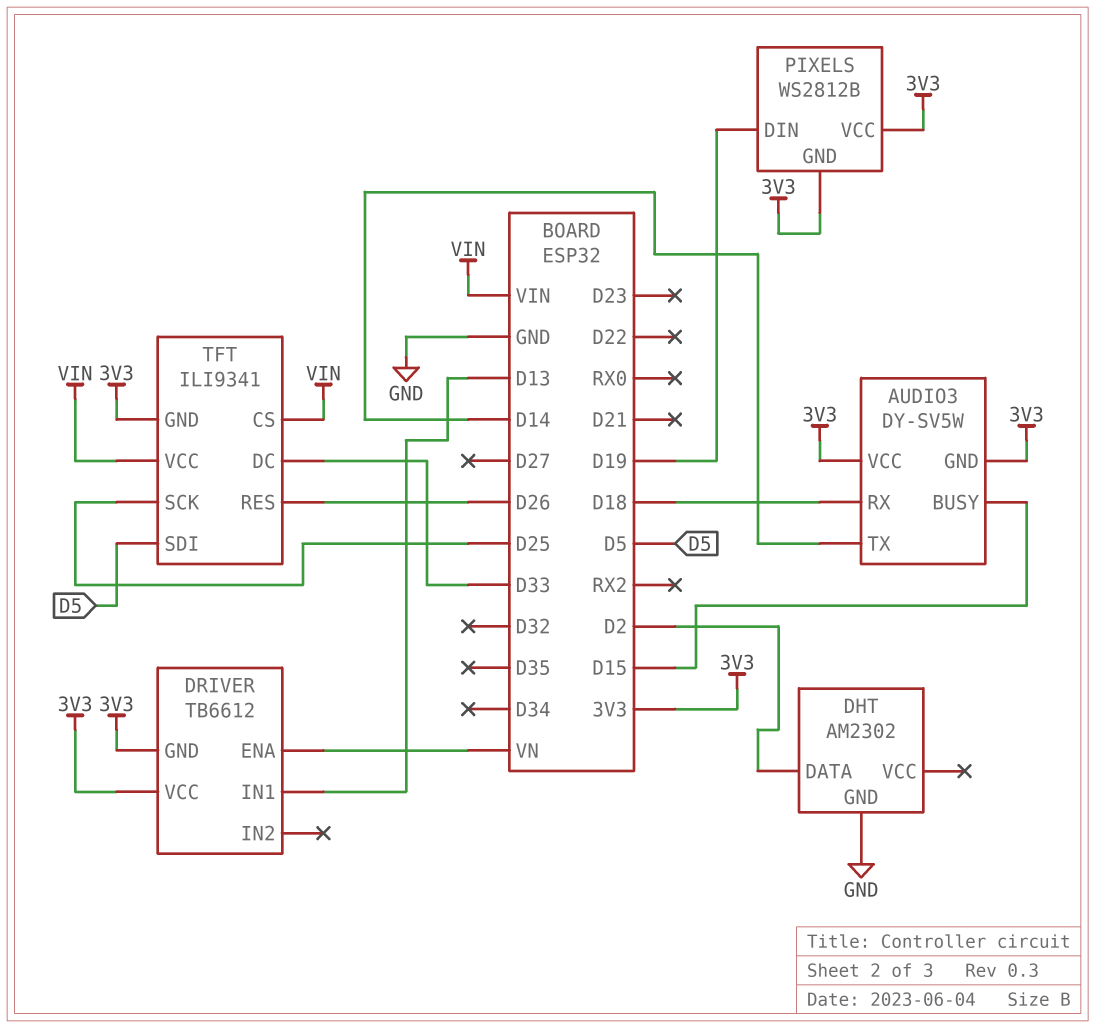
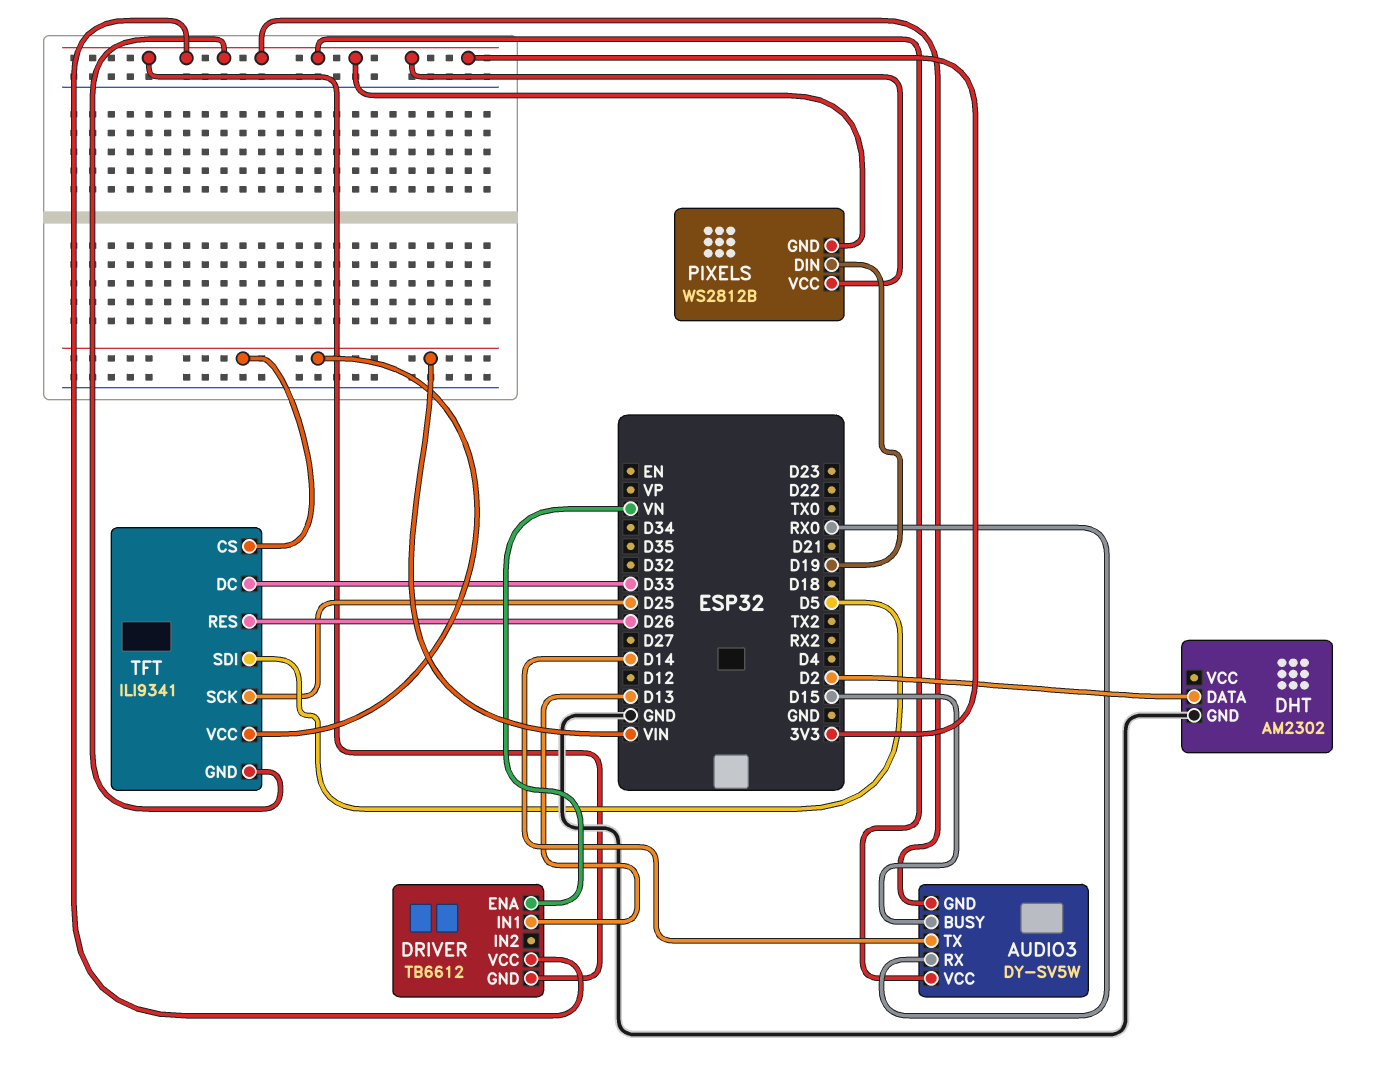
AUDIO3 pin RX: D18 -> RX0

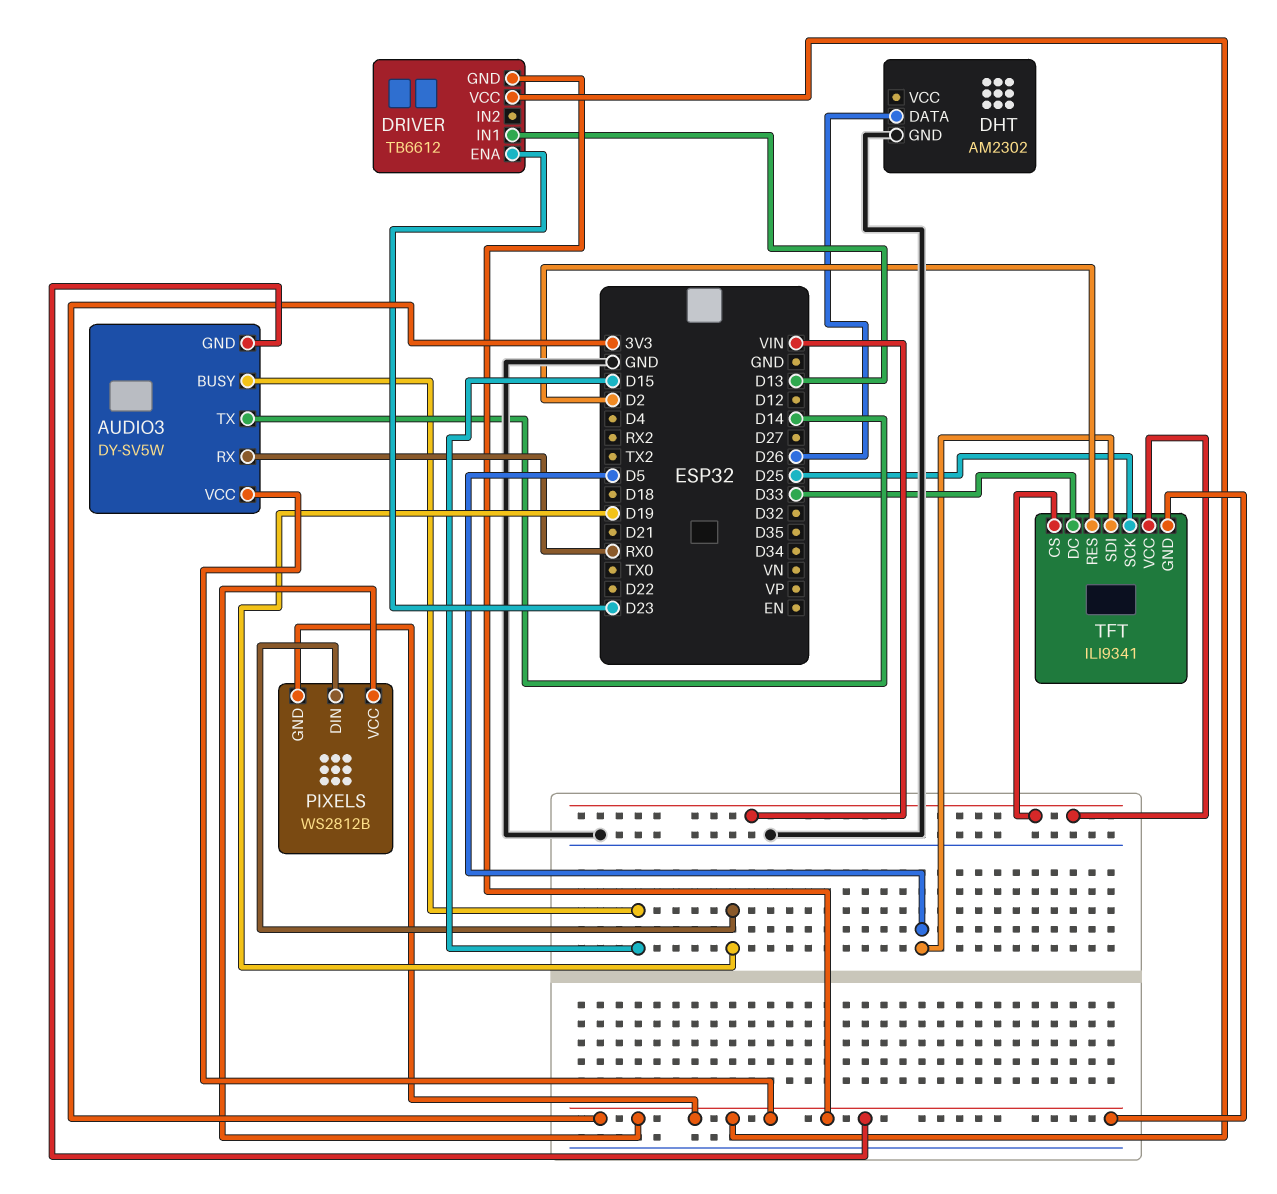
DHT pin DATA: D2 -> D26
DRIVER pin ENA: VN -> D23
TFT pin RES: D26 -> D2

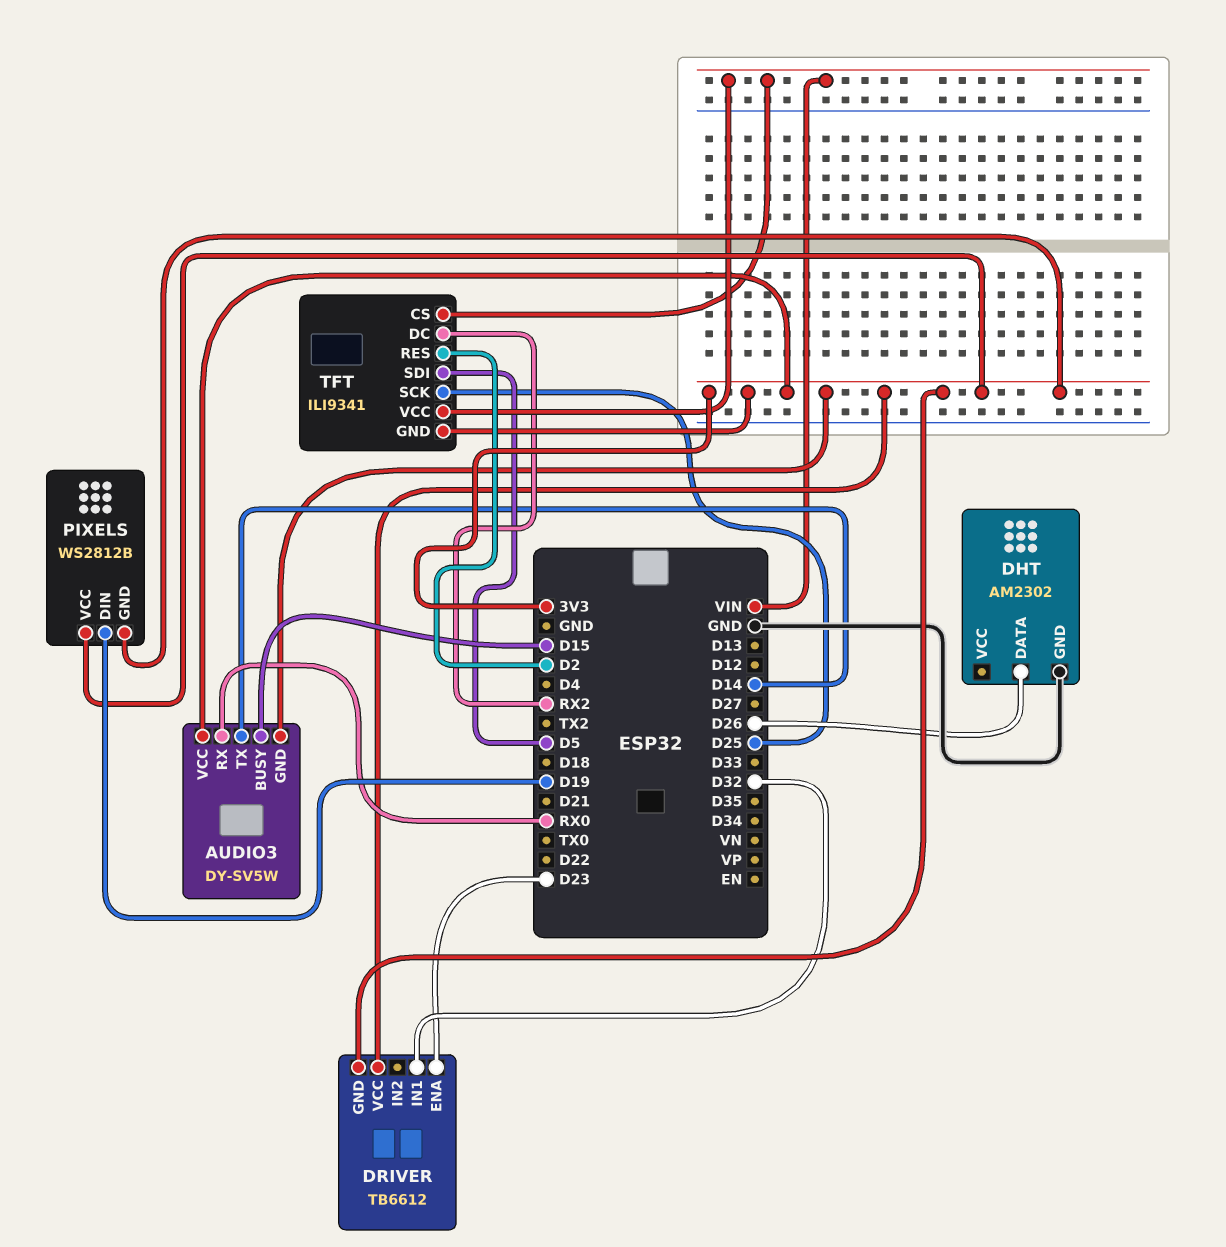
DRIVER pin IN1: D13 -> D32
TFT pin DC: D33 -> RX2

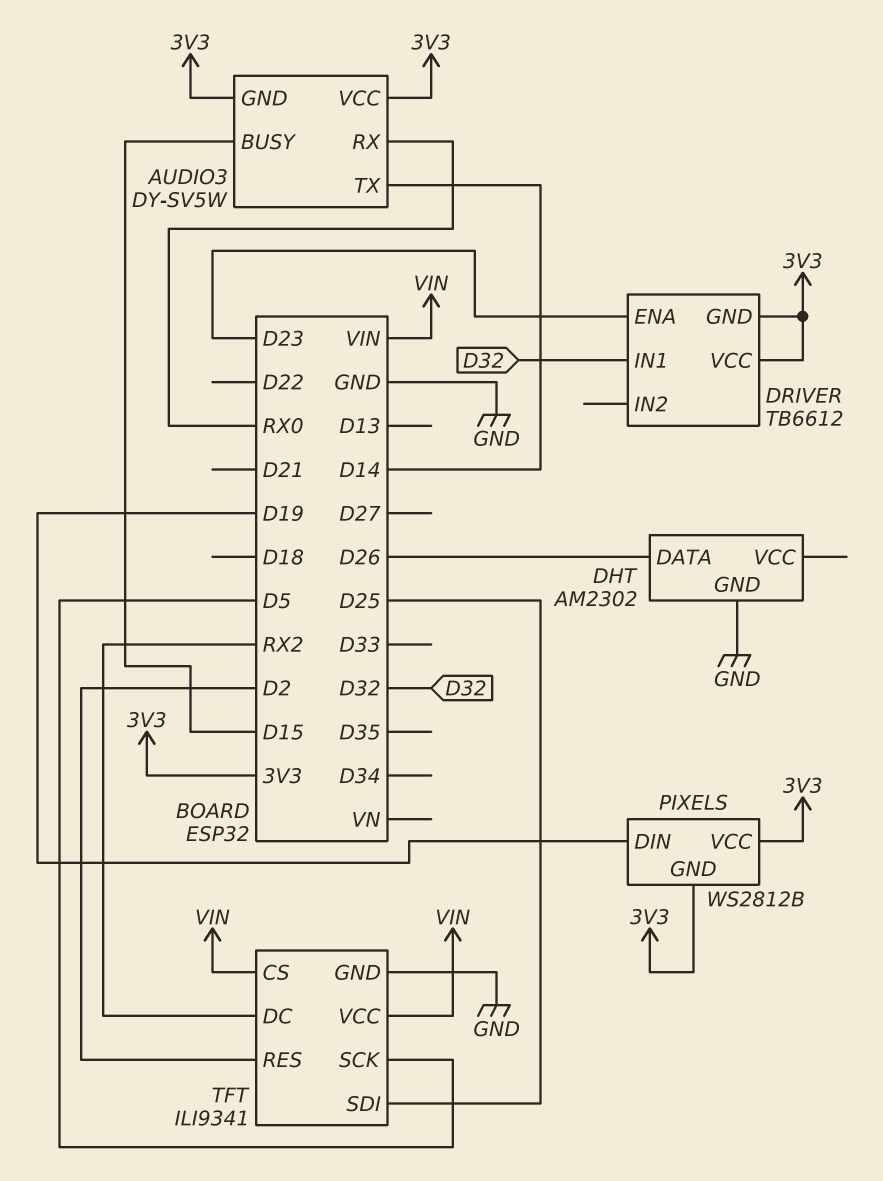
TFT pin GND: 3V3 -> GND
TFT pin SCK: D25 -> D5
TFT pin SDI: D5 -> D25

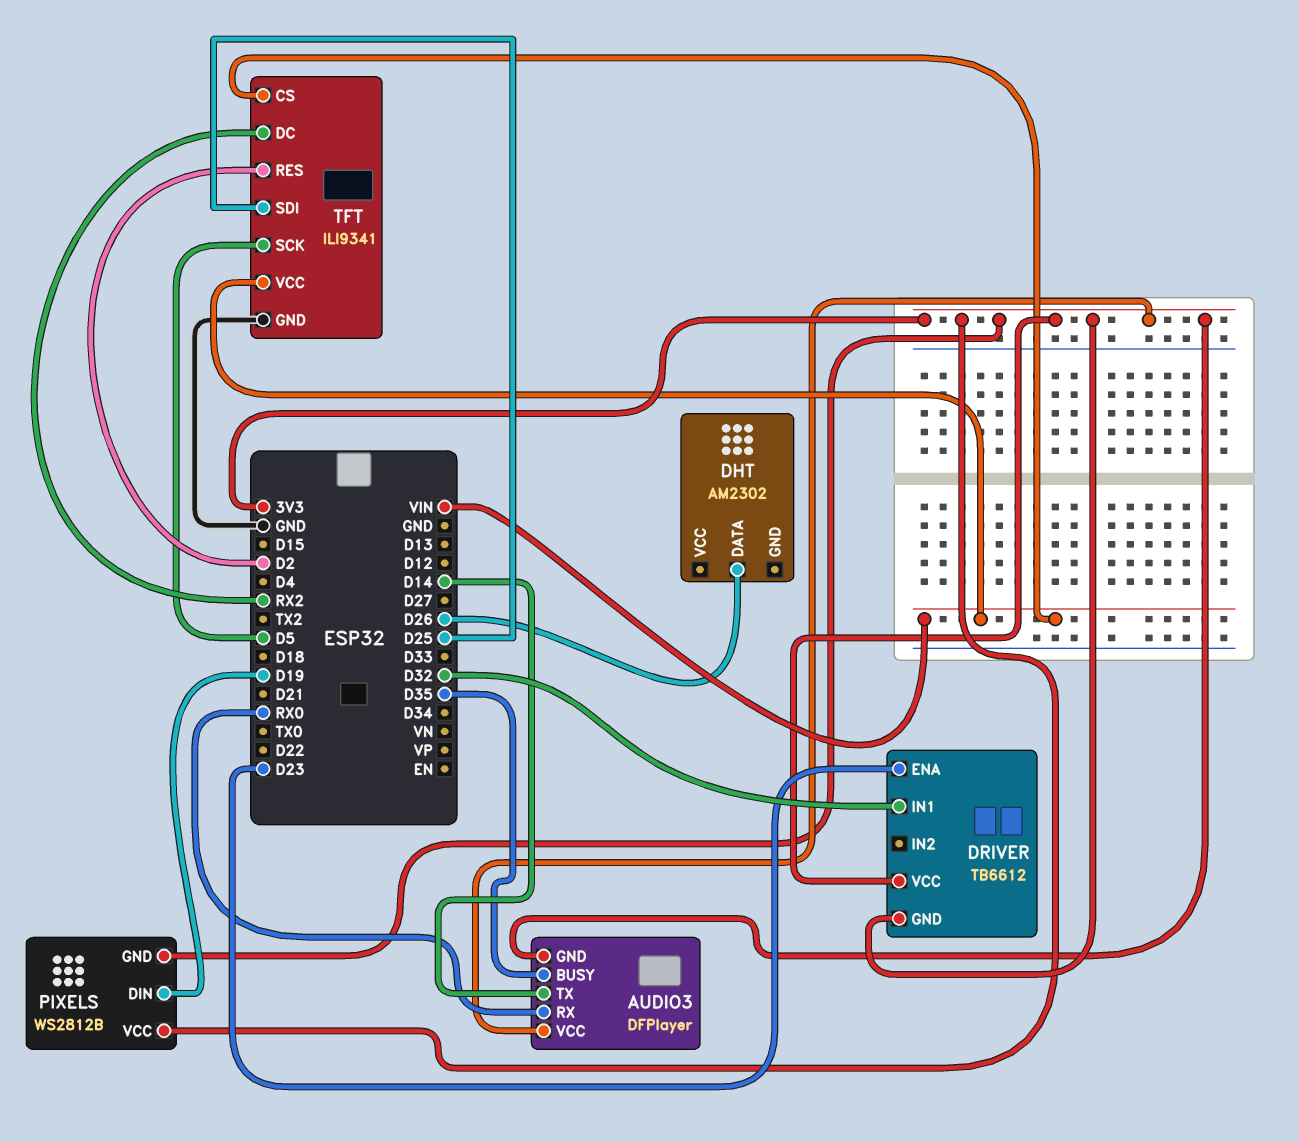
AUDIO3: DY-SV5W -> DFPlayer
AUDIO3 pin BUSY: D15 -> D35
DHT pin GND: GND -> none

